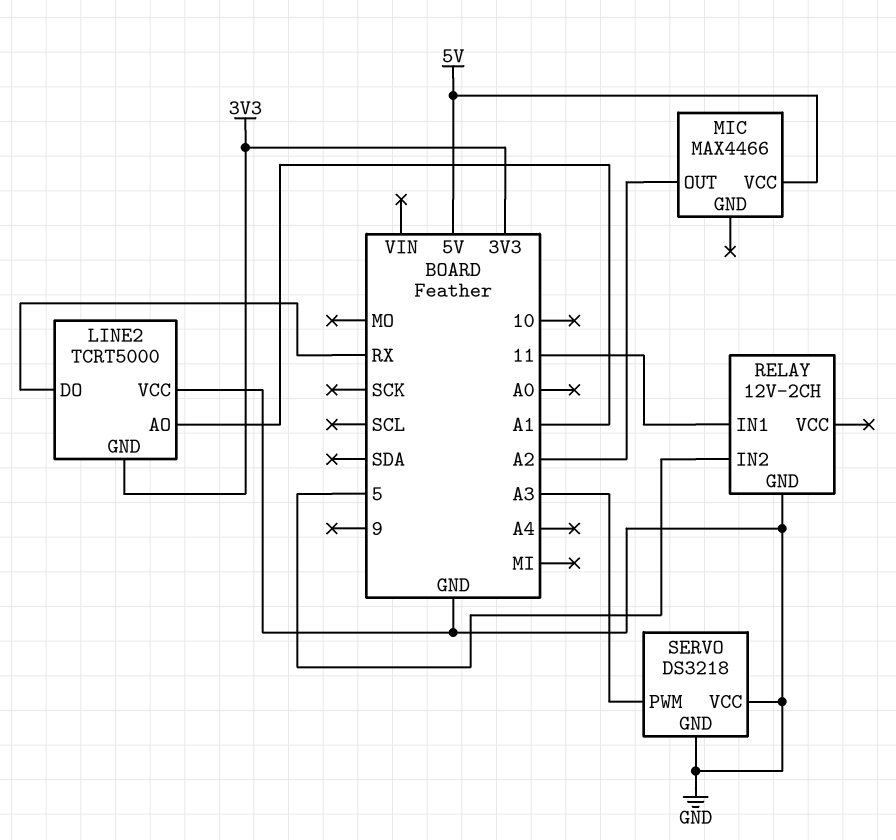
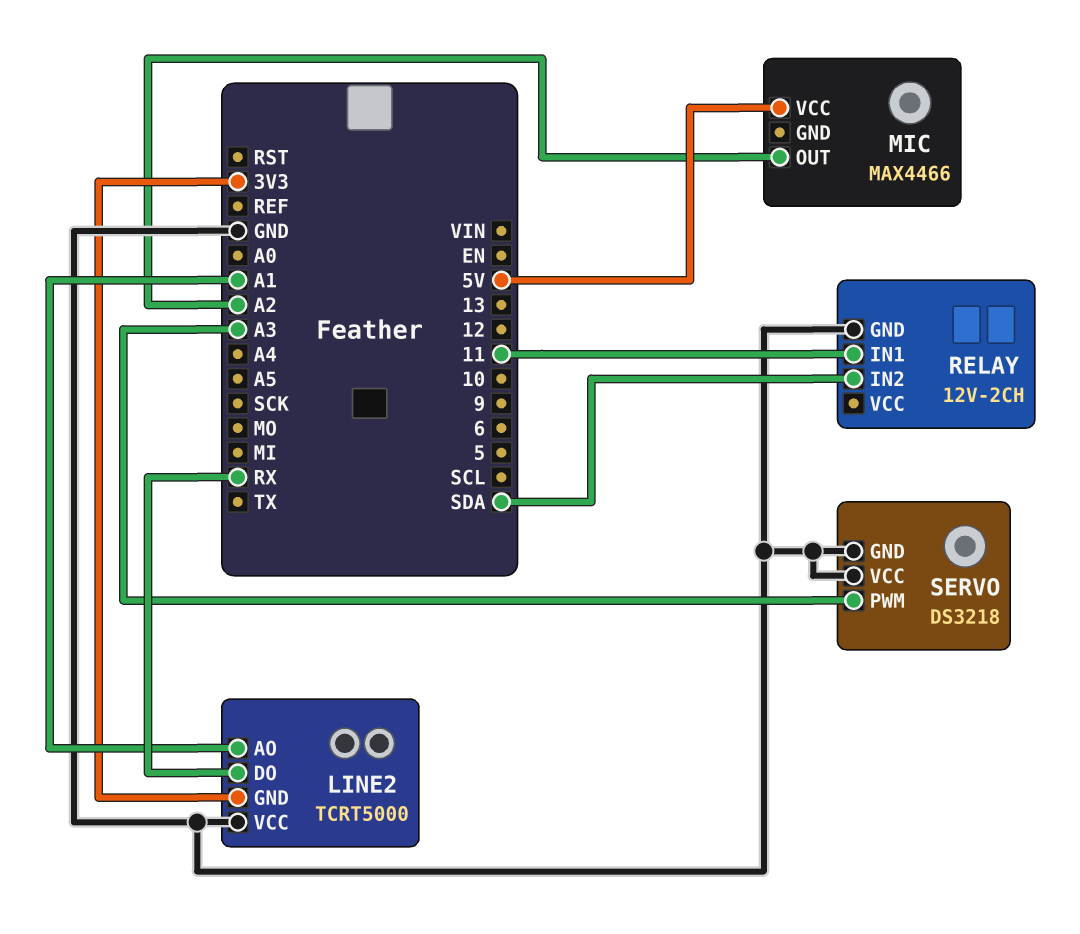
RELAY pin IN2: 5 -> SDA

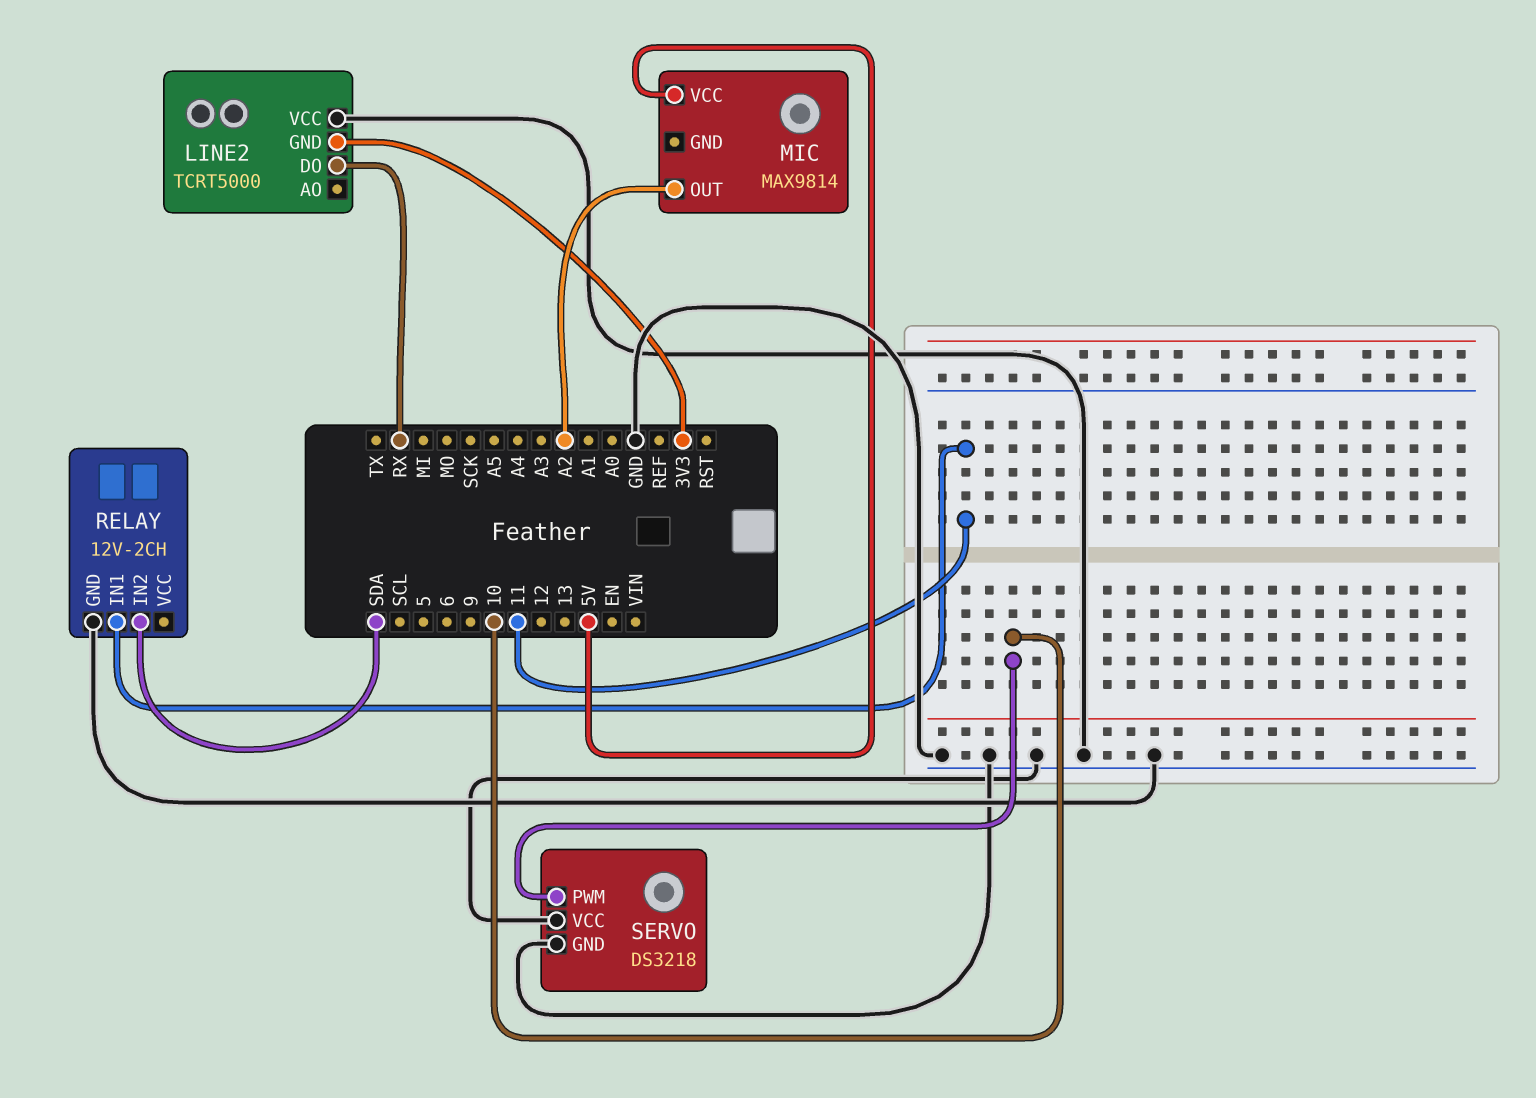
LINE2 pin AO: A1 -> none
MIC: MAX4466 -> MAX9814
SERVO pin PWM: A3 -> 10

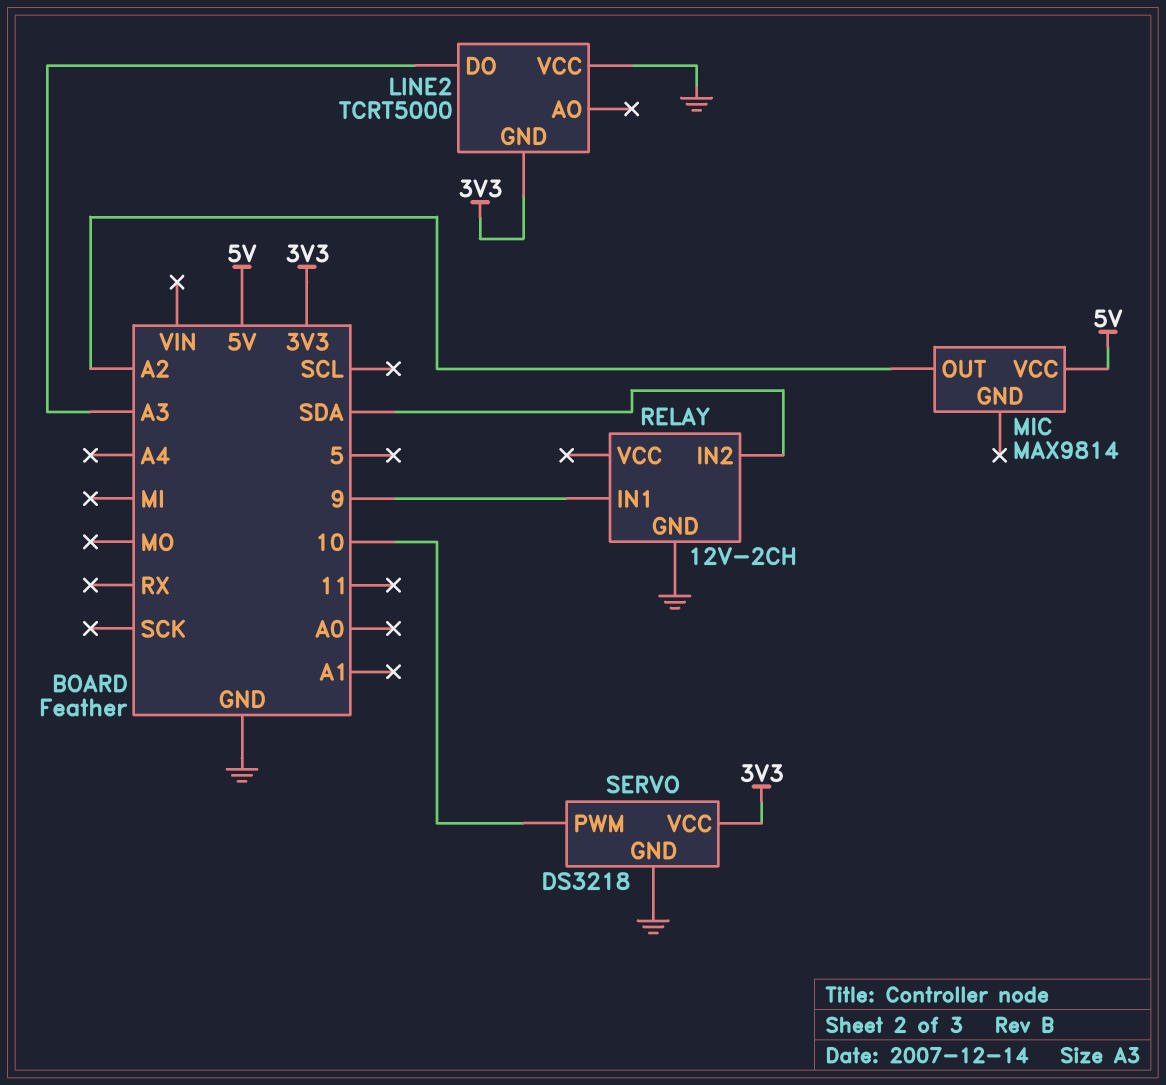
LINE2 pin DO: RX -> A3
RELAY pin IN1: 11 -> 9
SERVO pin VCC: GND -> 3V3

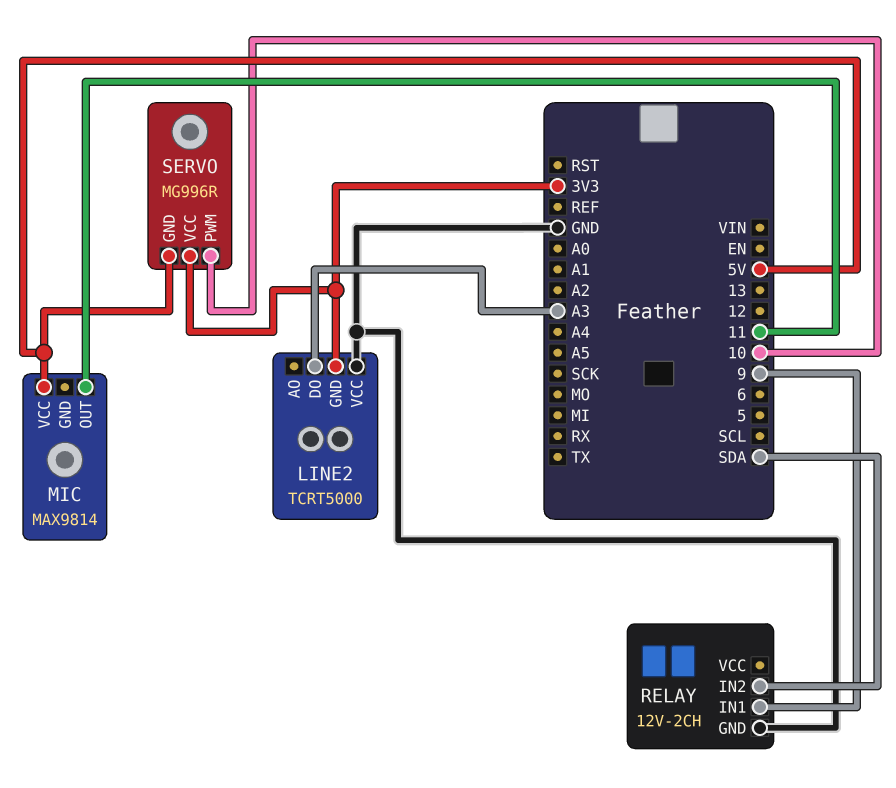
MIC pin OUT: A2 -> 11
SERVO: DS3218 -> MG996R
SERVO pin GND: GND -> 5V

